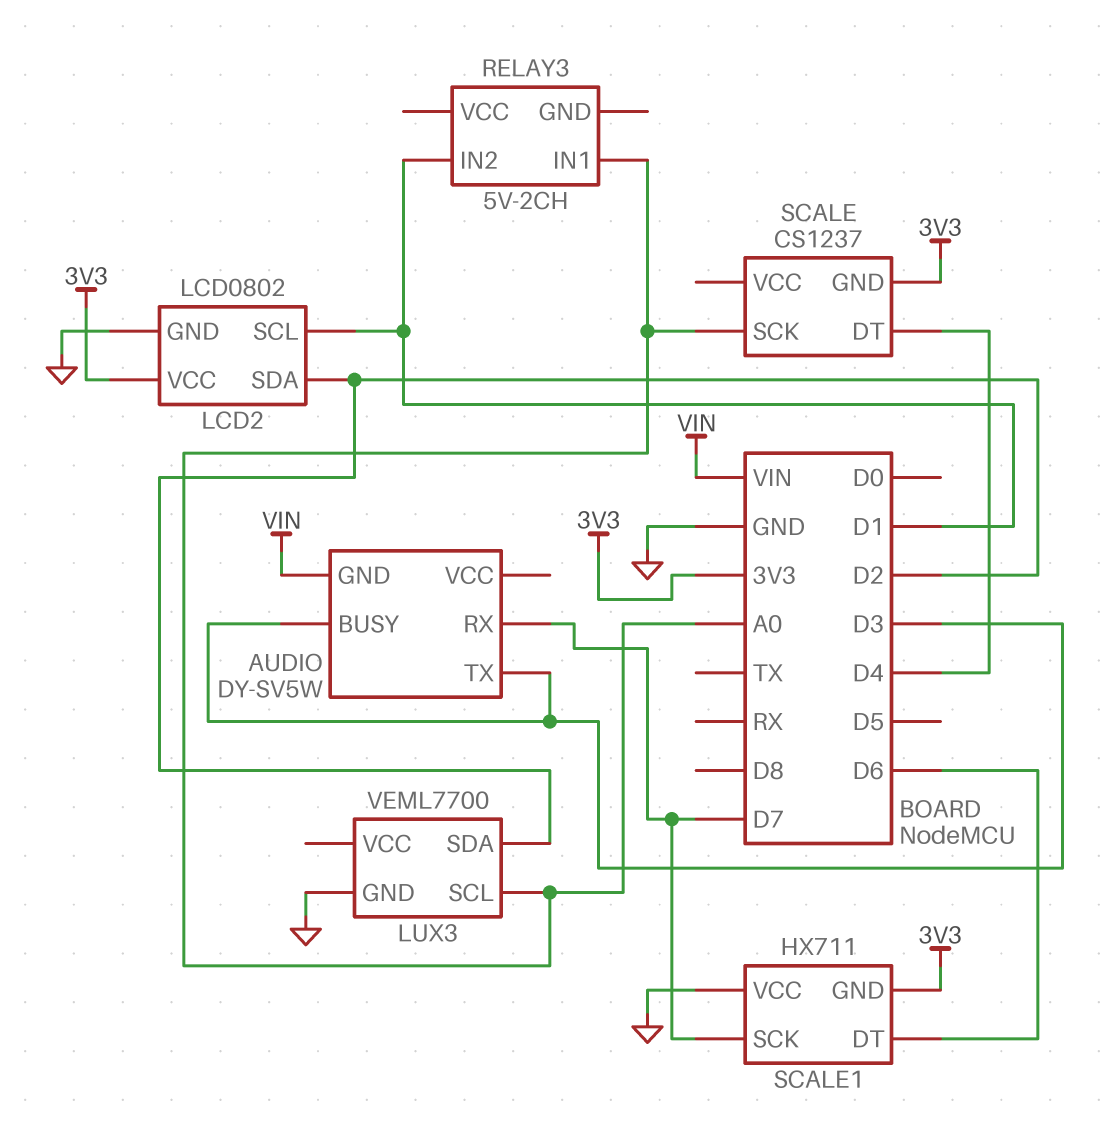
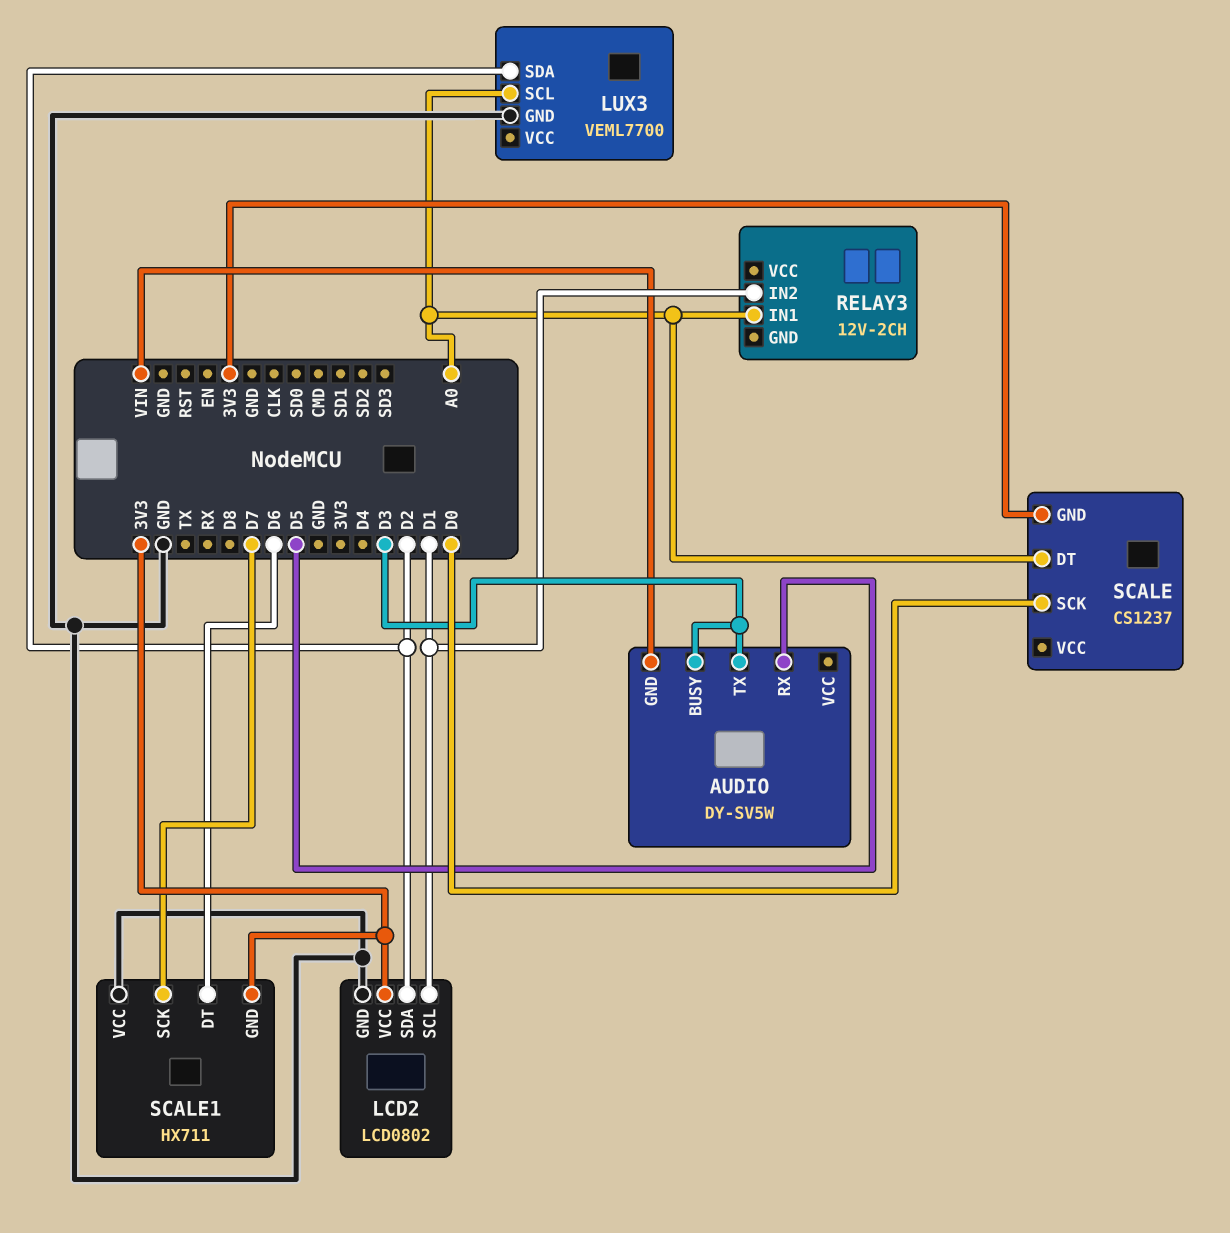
AUDIO pin RX: D7 -> D5
RELAY3: 5V-2CH -> 12V-2CH
SCALE pin DT: D4 -> A0
SCALE pin SCK: A0 -> D0

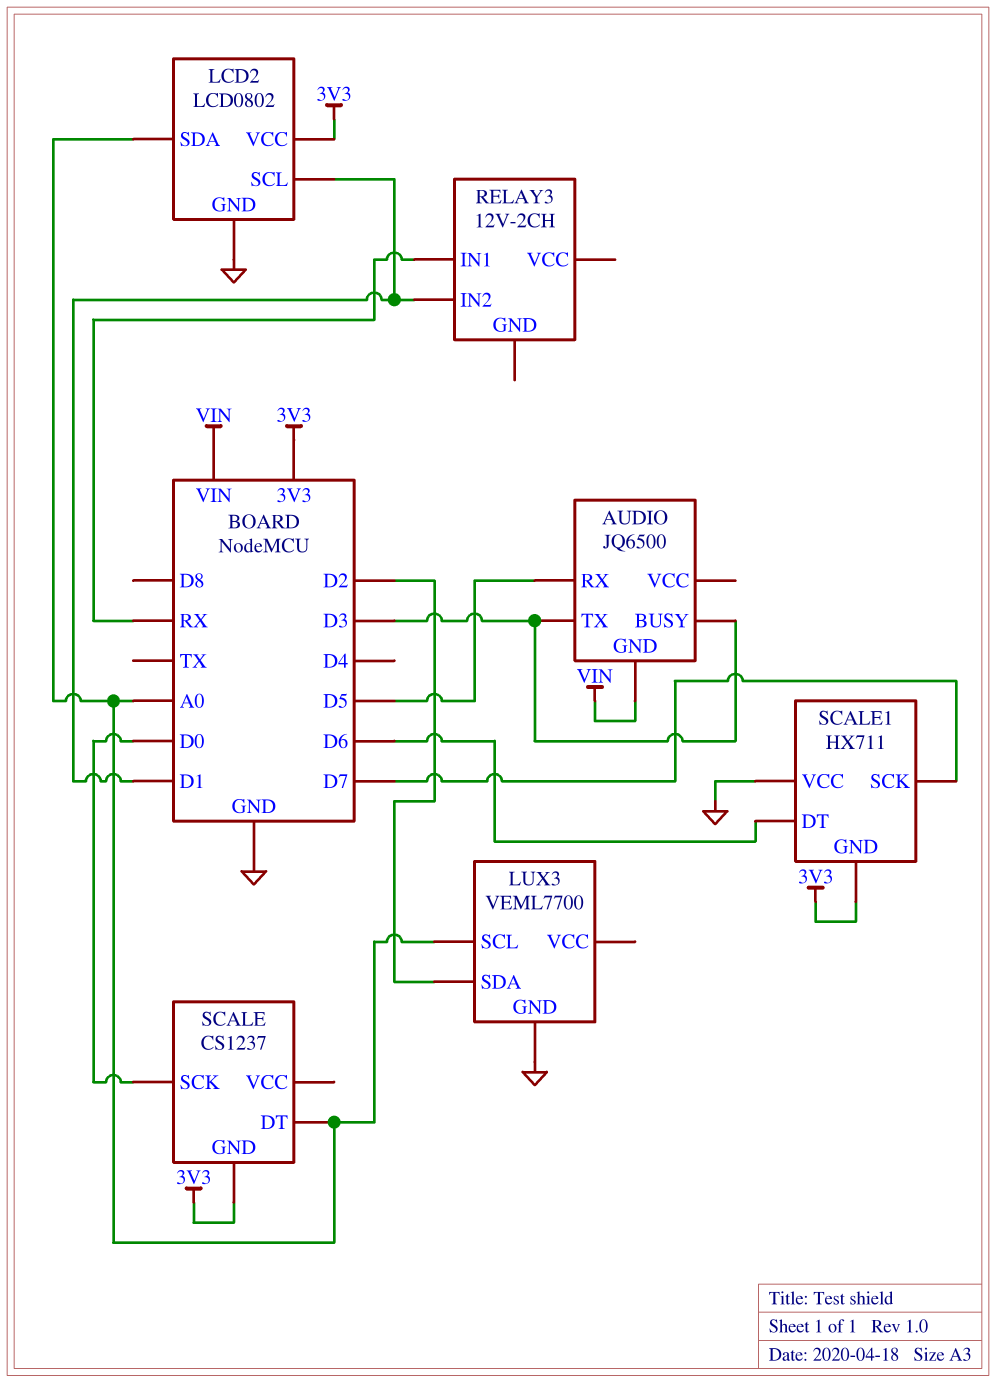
AUDIO: DY-SV5W -> JQ6500
LCD2 pin SDA: D2 -> A0
RELAY3 pin IN1: A0 -> RX

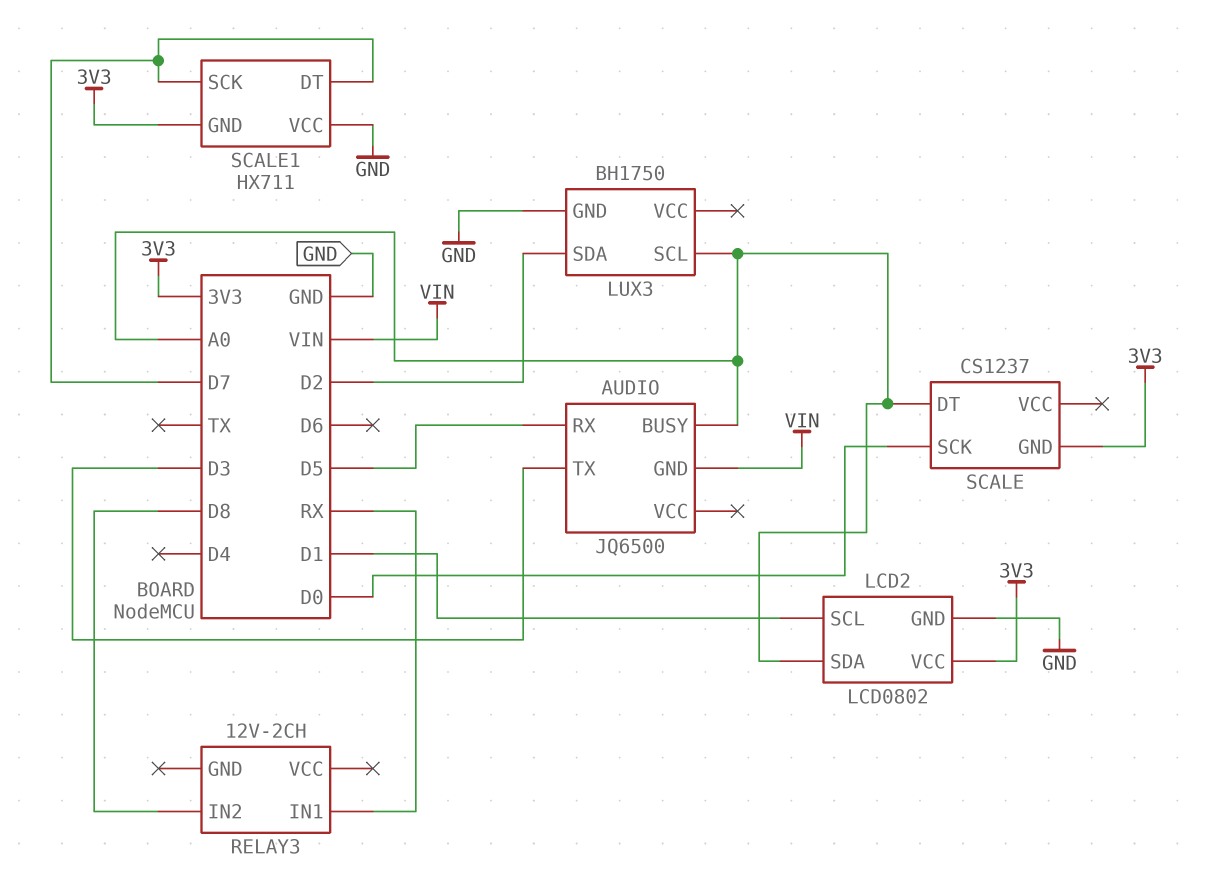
AUDIO pin BUSY: D3 -> A0
LUX3: VEML7700 -> BH1750
RELAY3 pin IN2: D1 -> D8
SCALE1 pin DT: D6 -> D7

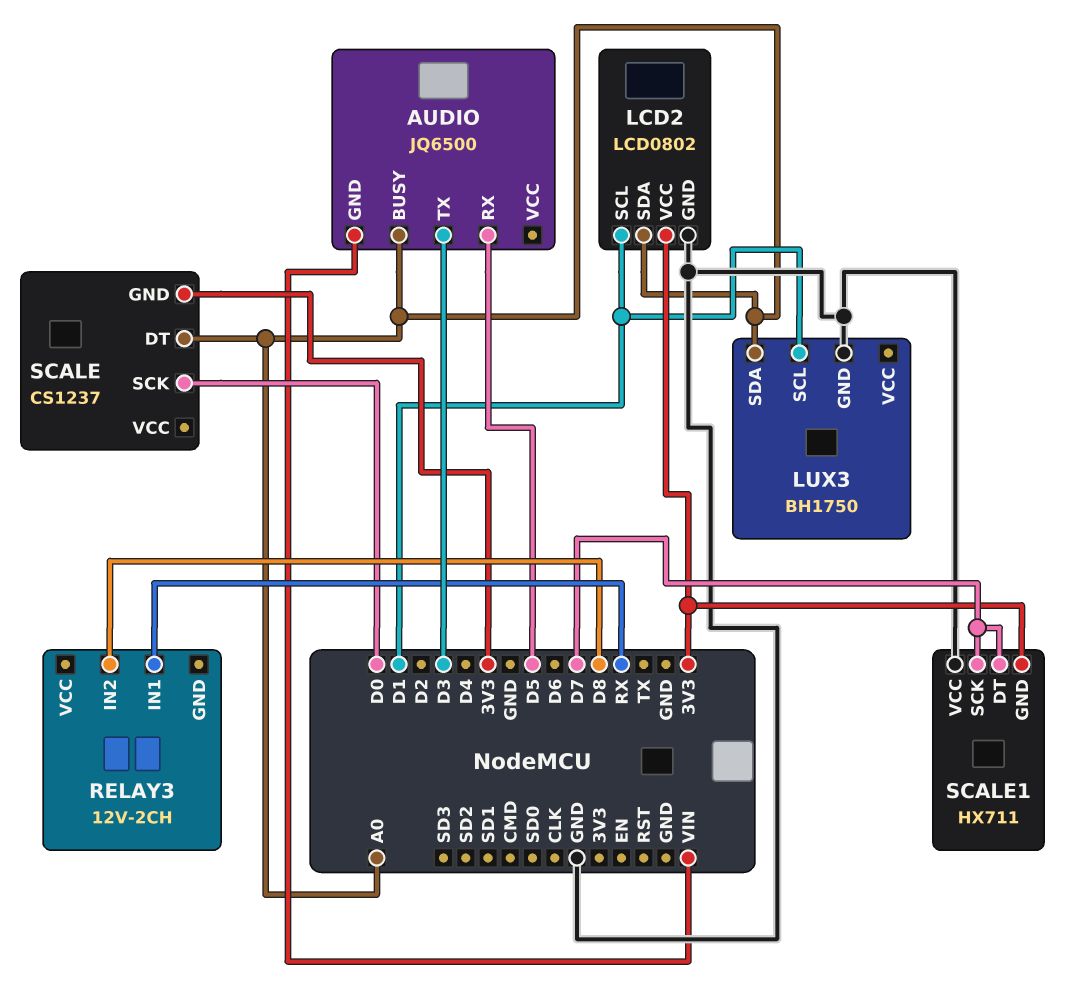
LUX3 pin SCL: A0 -> D1
LUX3 pin SDA: D2 -> A0

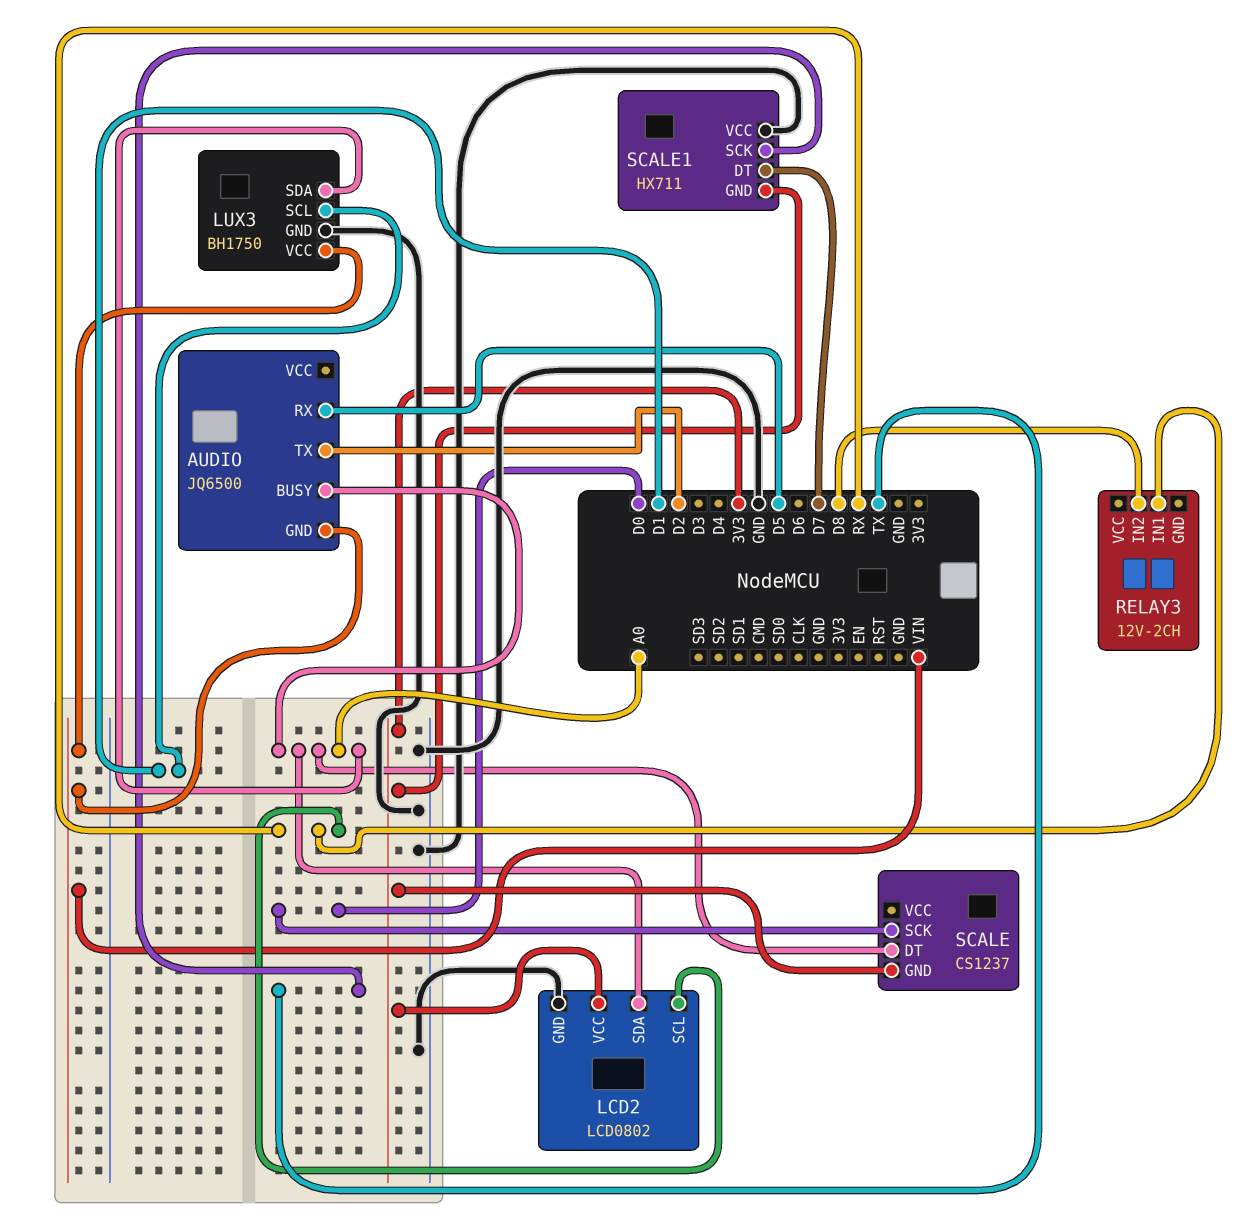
AUDIO pin TX: D3 -> D2
LCD2 pin SCL: D1 -> RX
LUX3 pin VCC: none -> VIN
SCALE1 pin SCK: D7 -> TX

